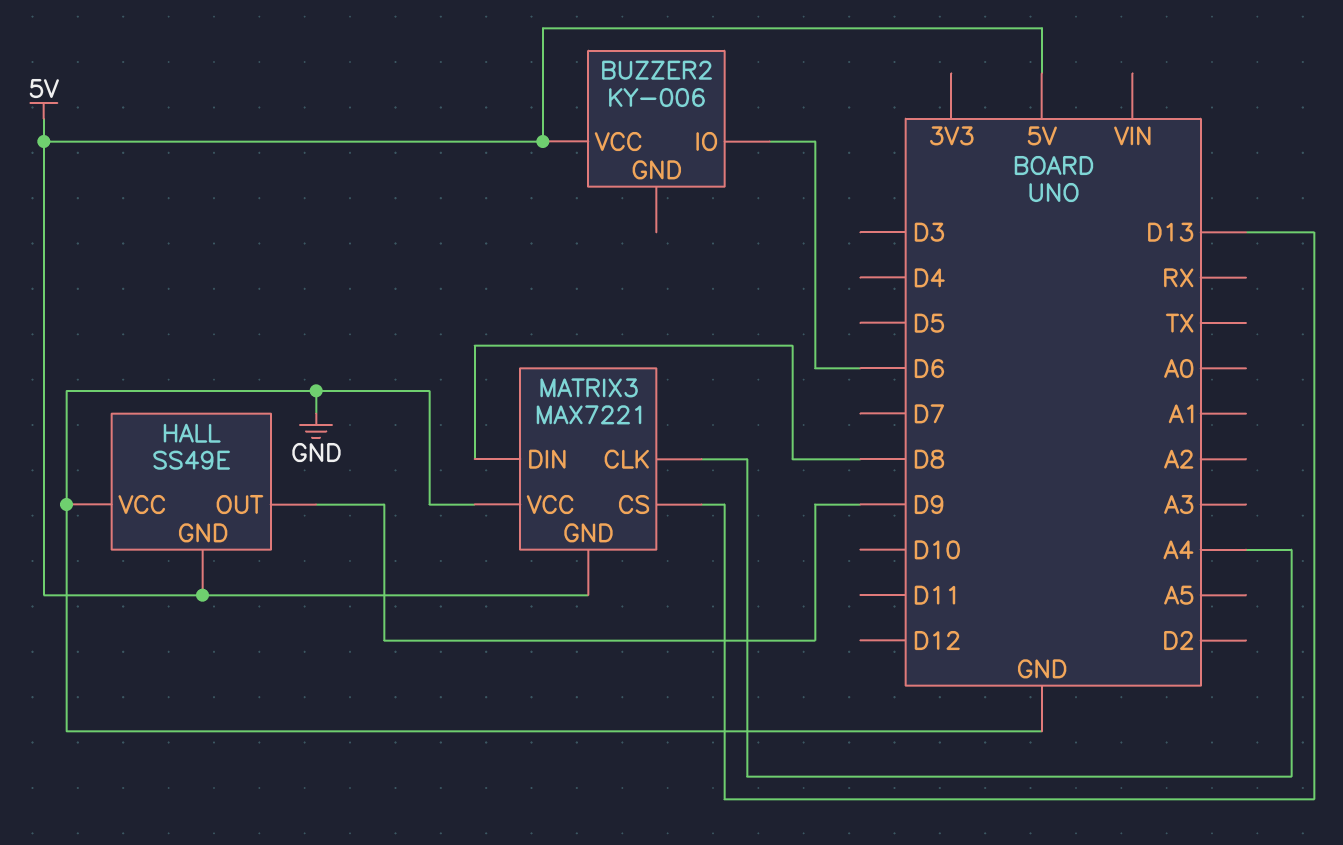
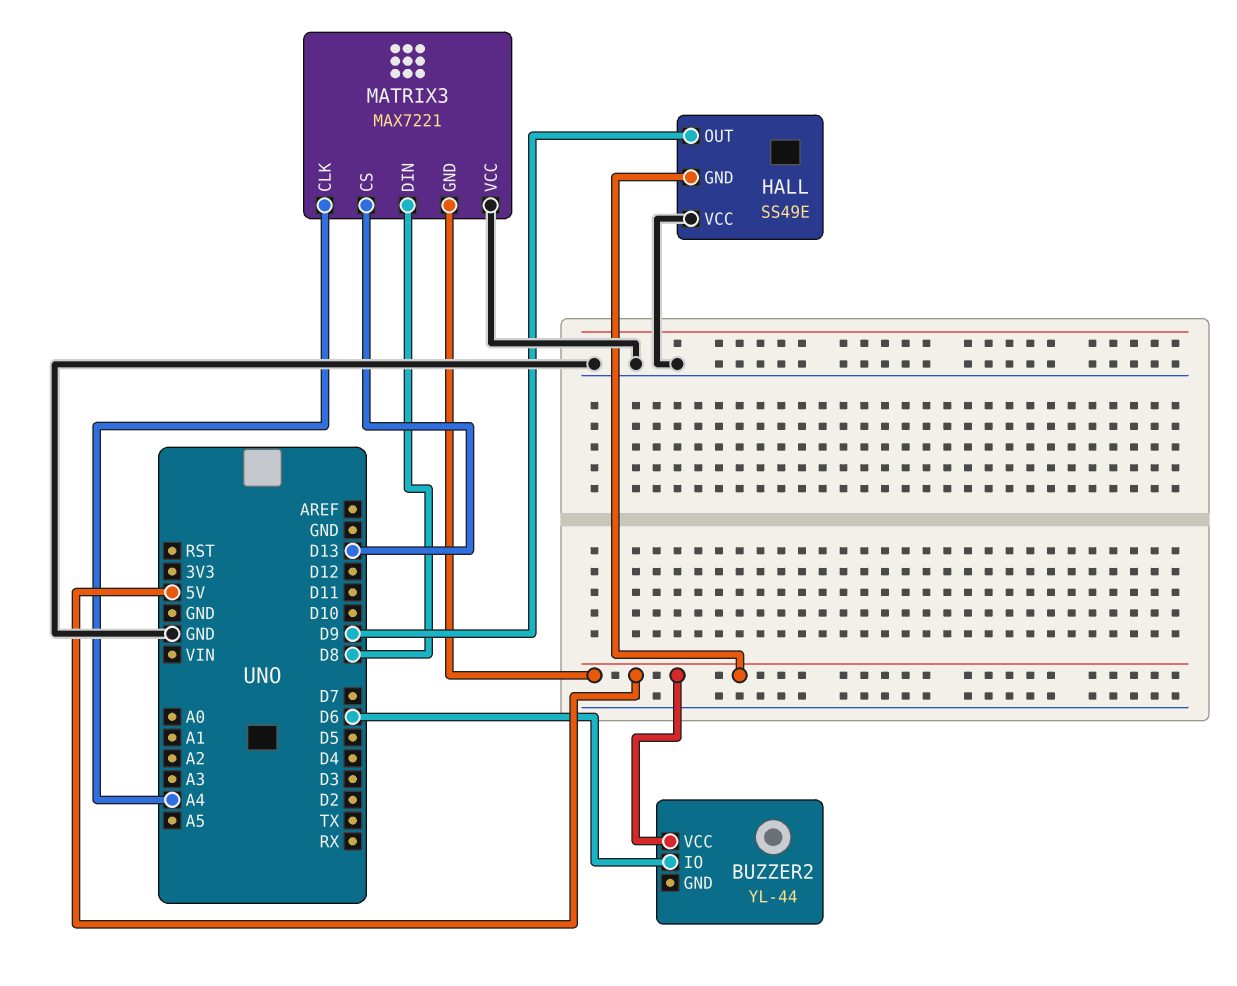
BUZZER2: KY-006 -> YL-44

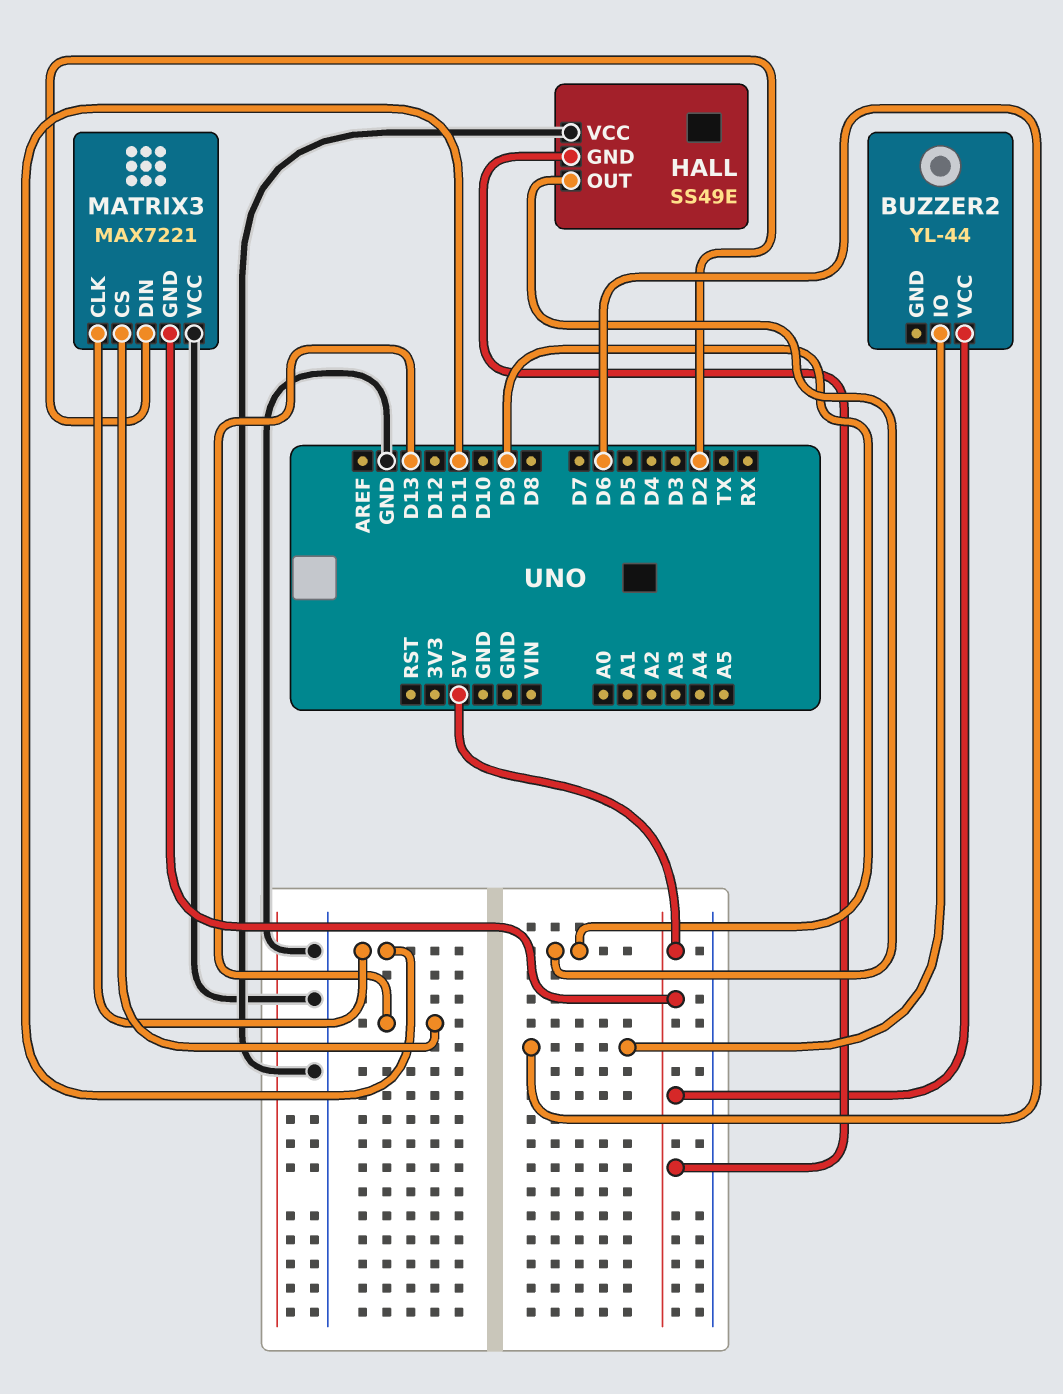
MATRIX3 pin CLK: A4 -> D11
MATRIX3 pin DIN: D8 -> D2

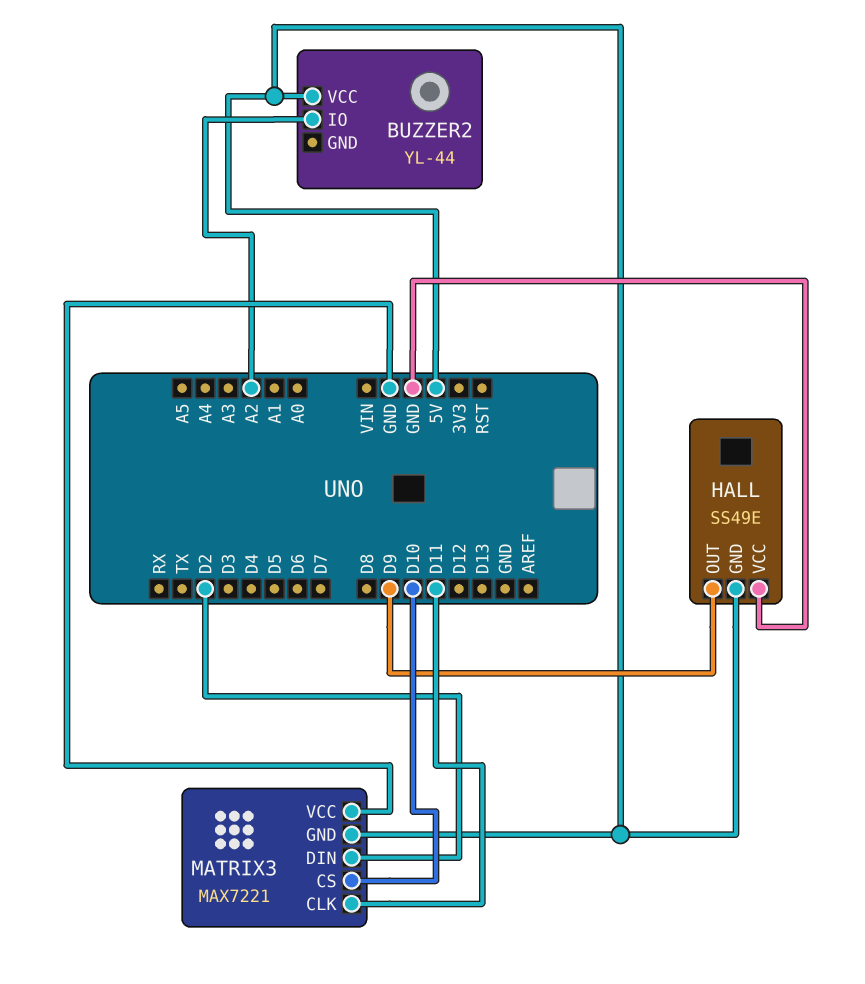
BUZZER2 pin IO: D6 -> A2
MATRIX3 pin CS: D13 -> D10

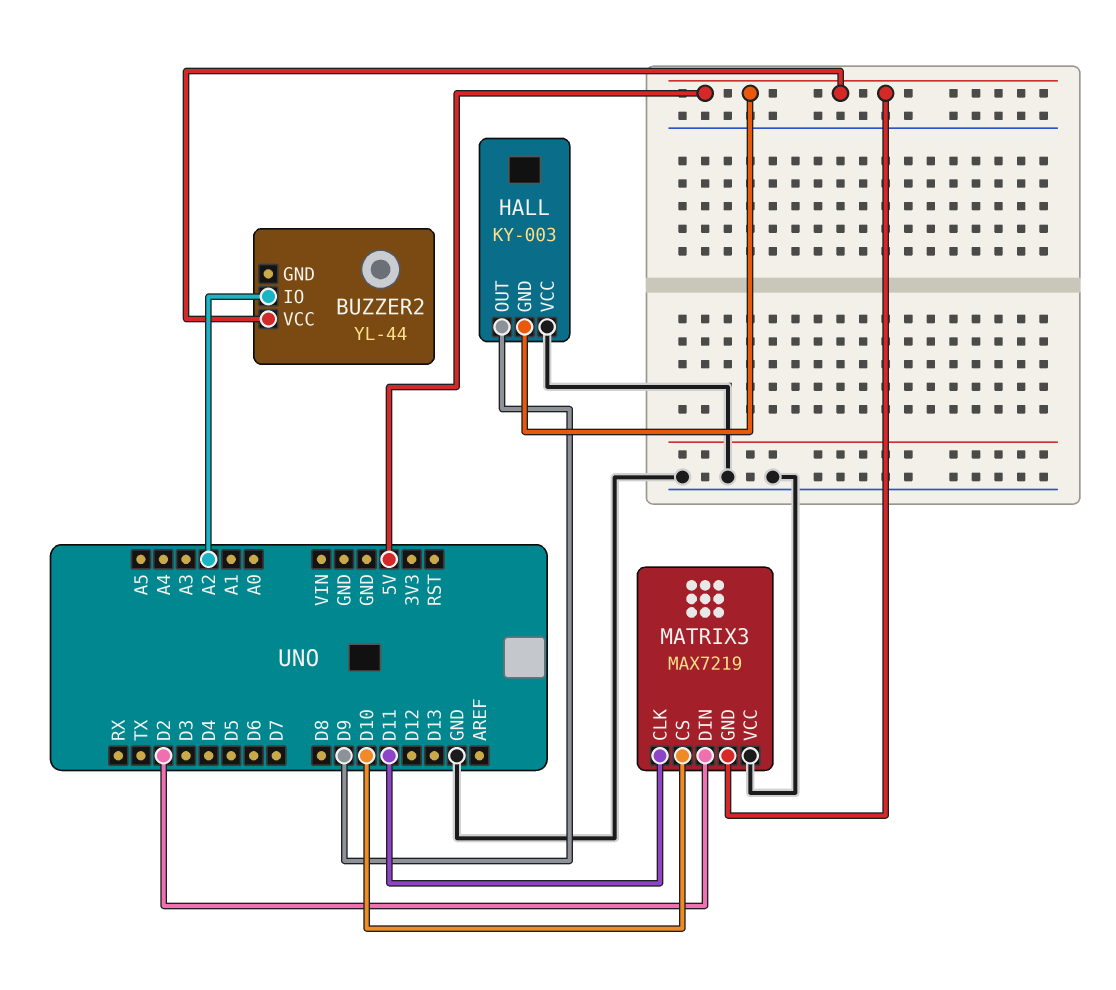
HALL: SS49E -> KY-003
MATRIX3: MAX7221 -> MAX7219

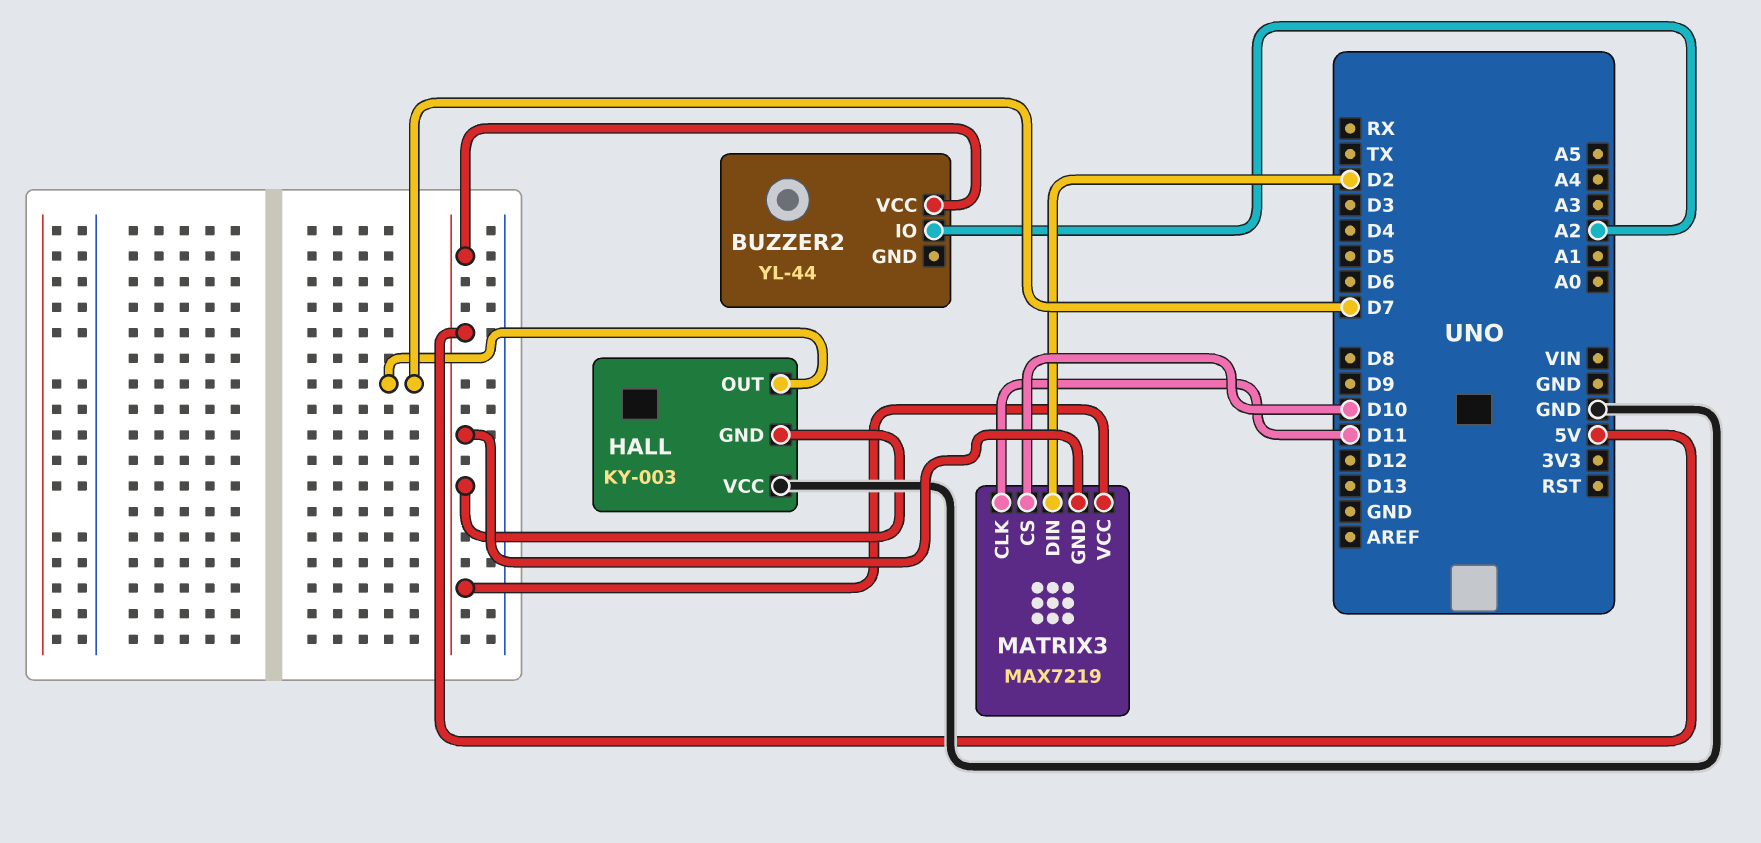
HALL pin OUT: D9 -> D7
MATRIX3 pin VCC: GND -> 5V

